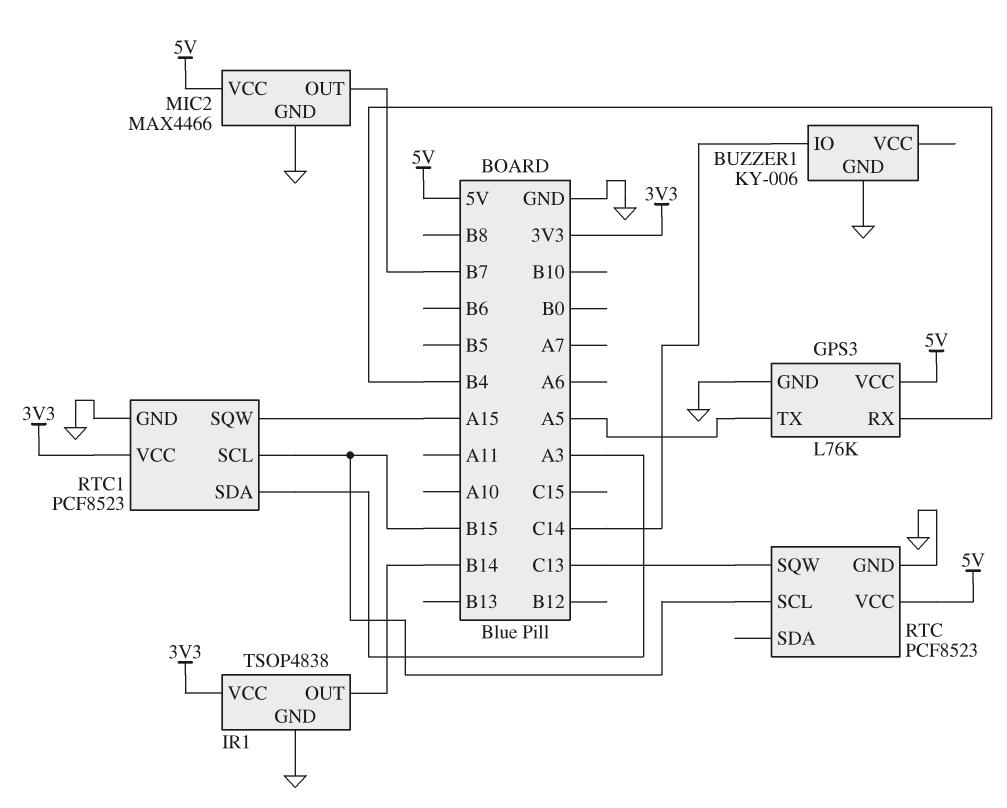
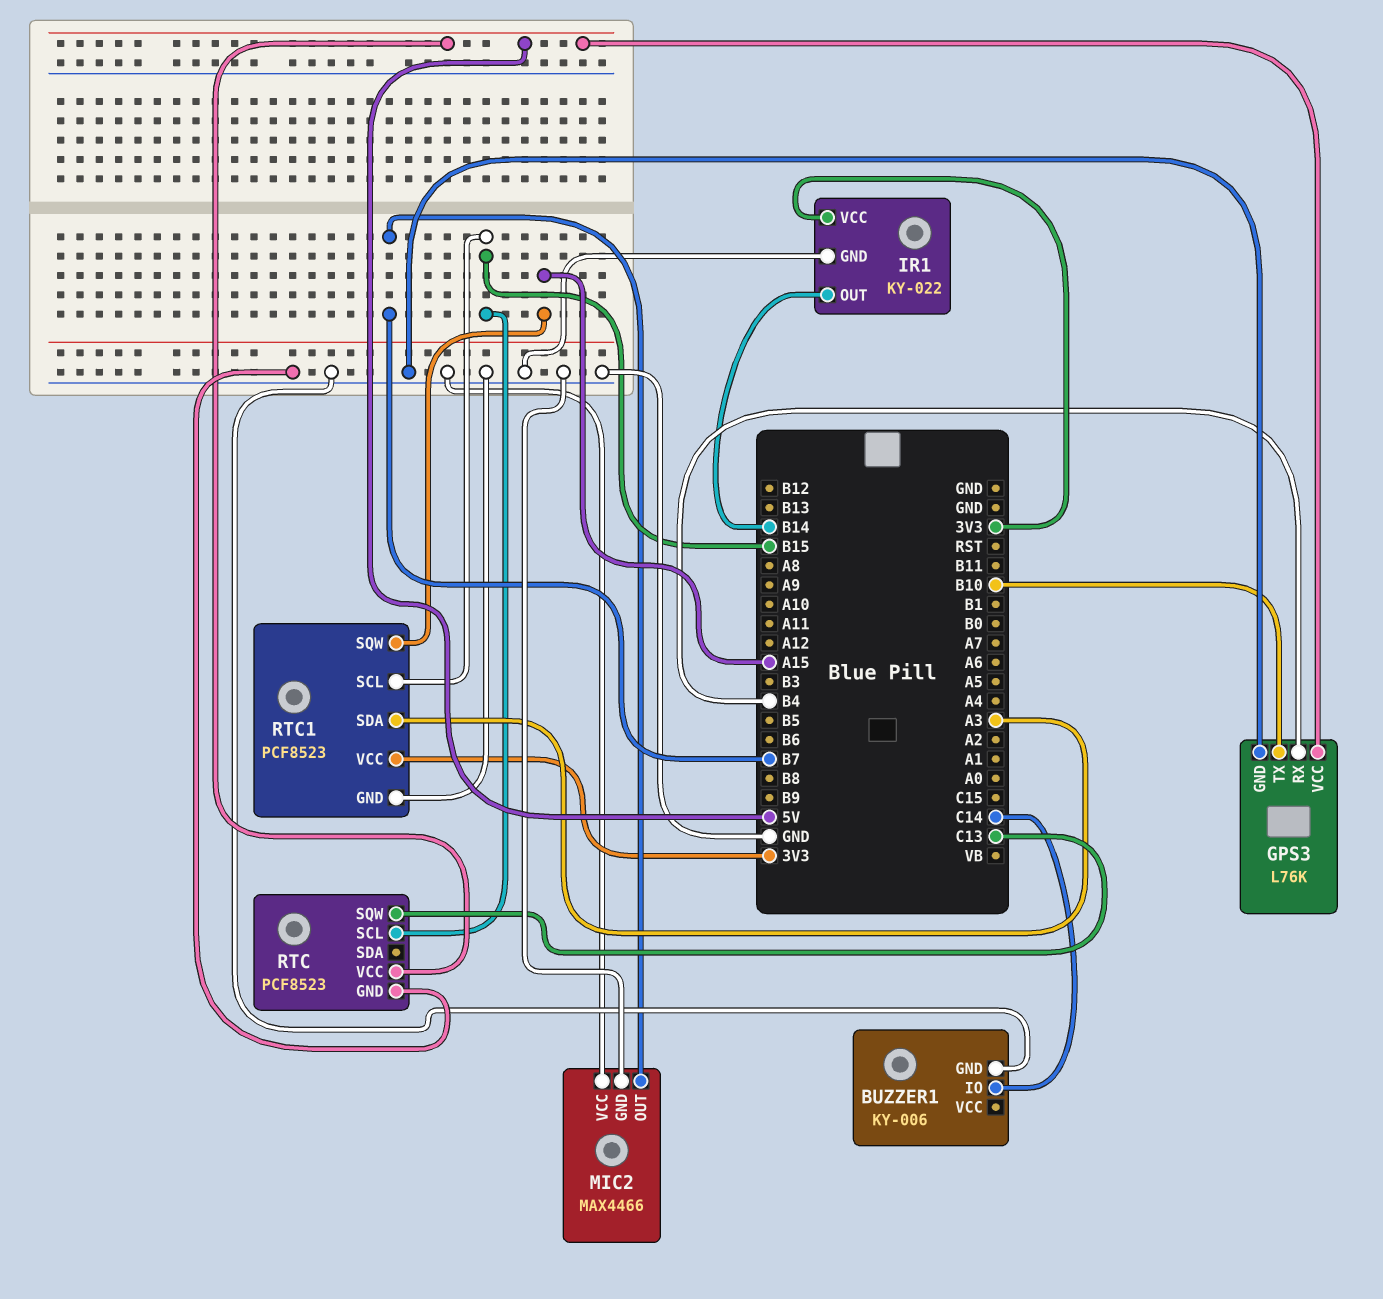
GPS3 pin TX: A5 -> B10
IR1: TSOP4838 -> KY-022
MIC2 pin VCC: 5V -> GND

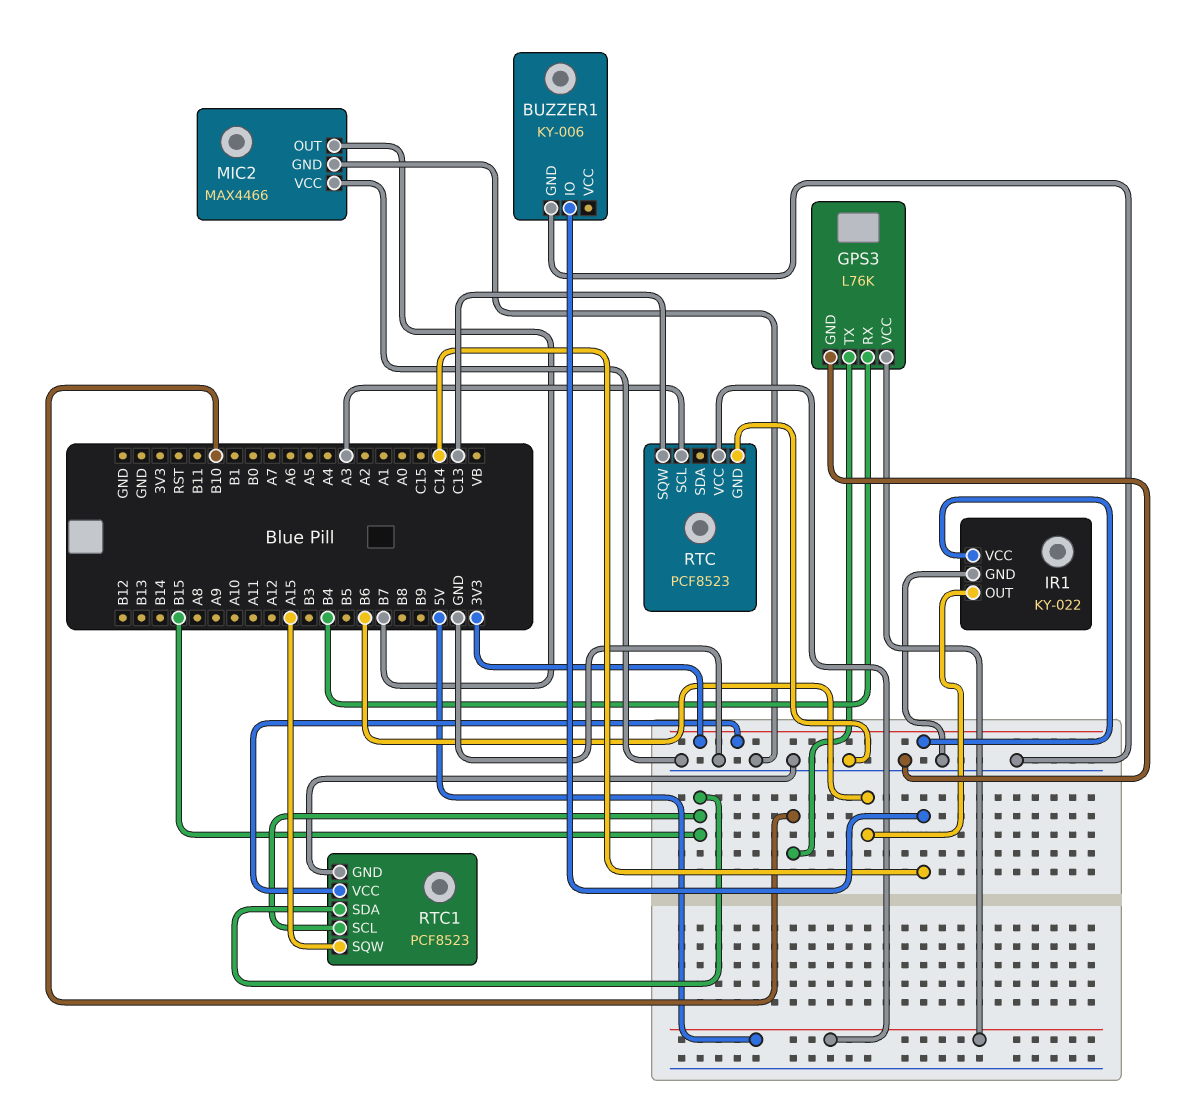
IR1 pin OUT: B14 -> B6
RTC pin SCL: B15 -> A3
RTC1 pin SDA: A3 -> B15

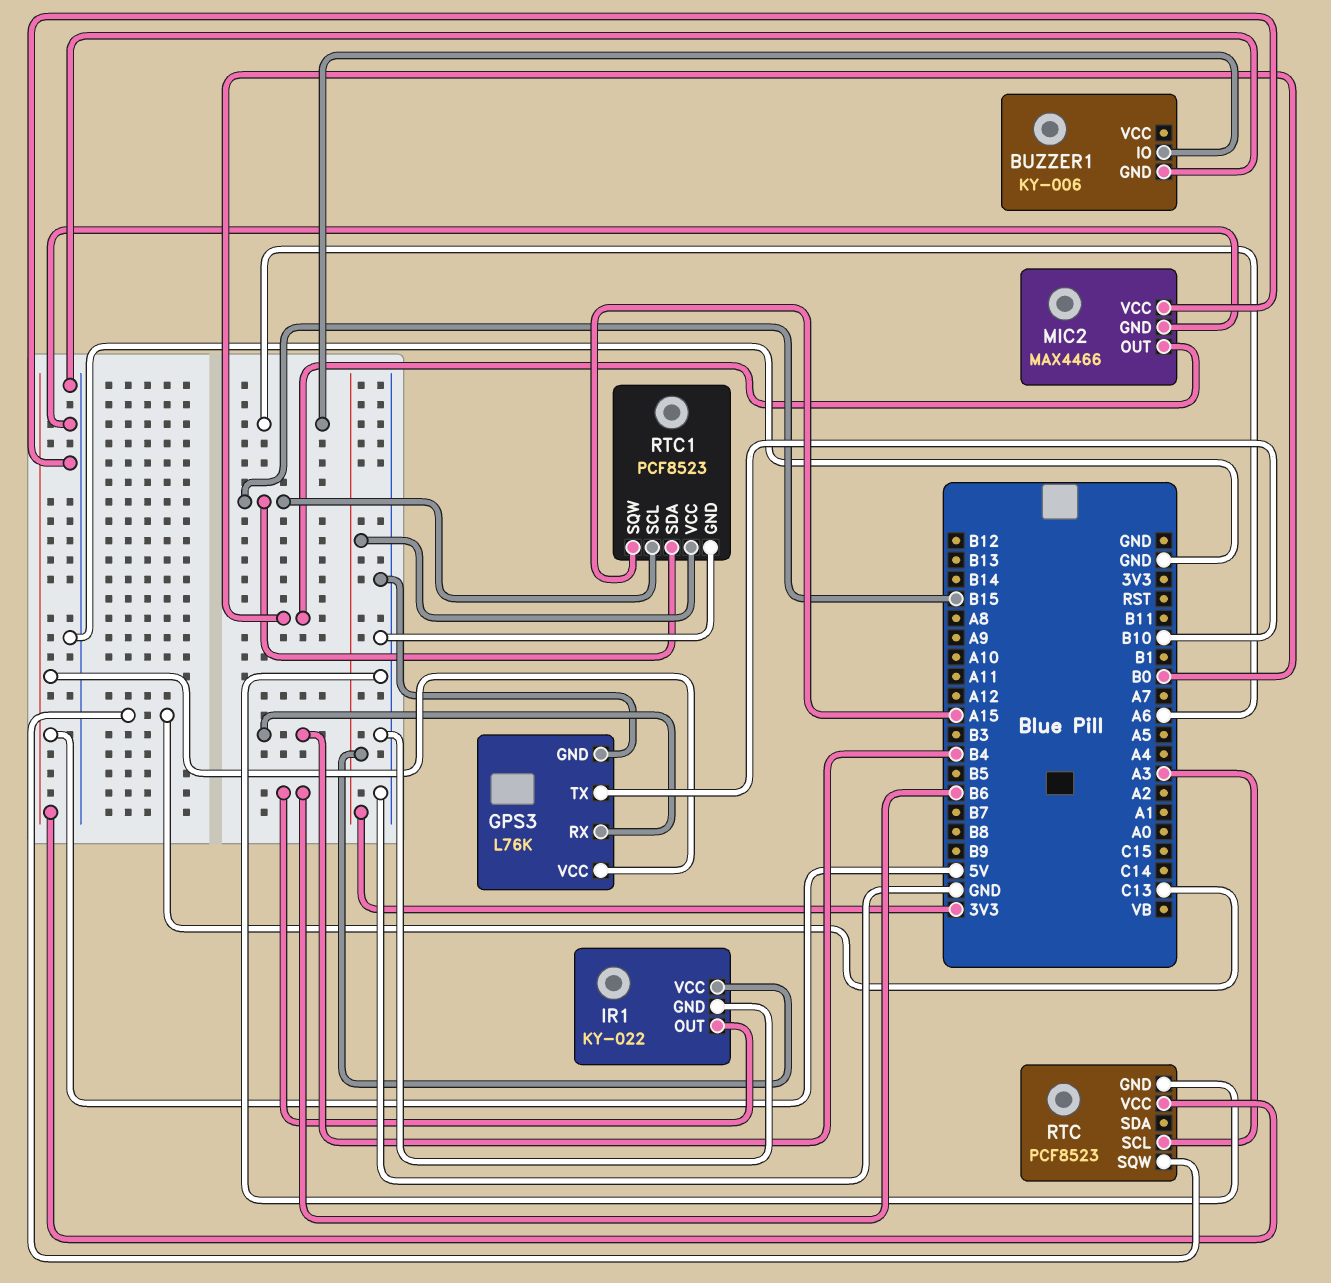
BUZZER1 pin IO: C14 -> A6
MIC2 pin OUT: B7 -> B0

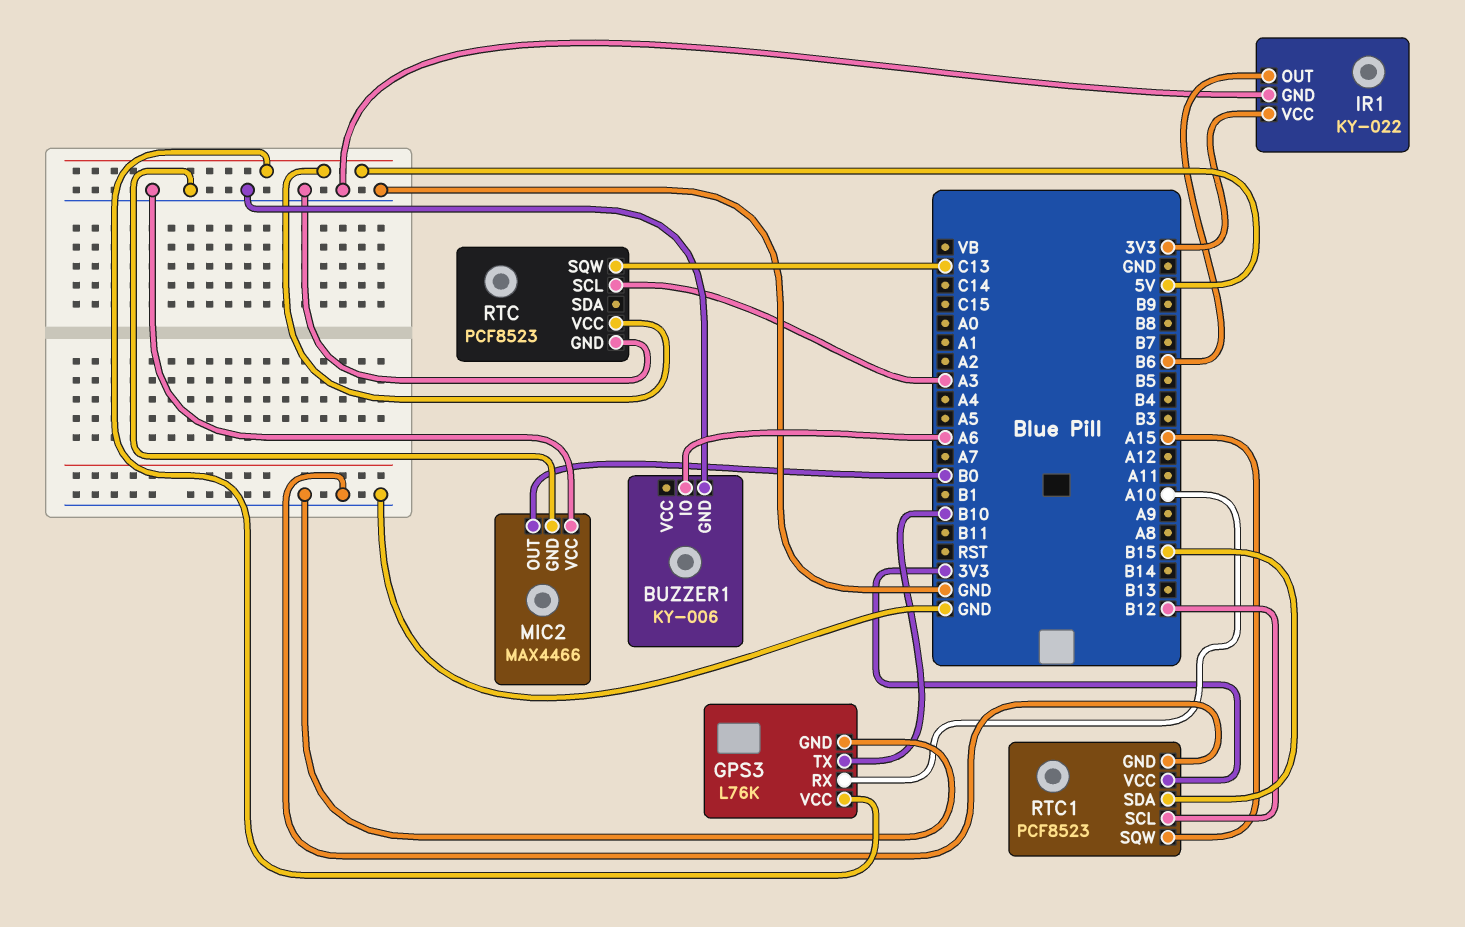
GPS3 pin RX: B4 -> A10
RTC1 pin SCL: B15 -> B12

